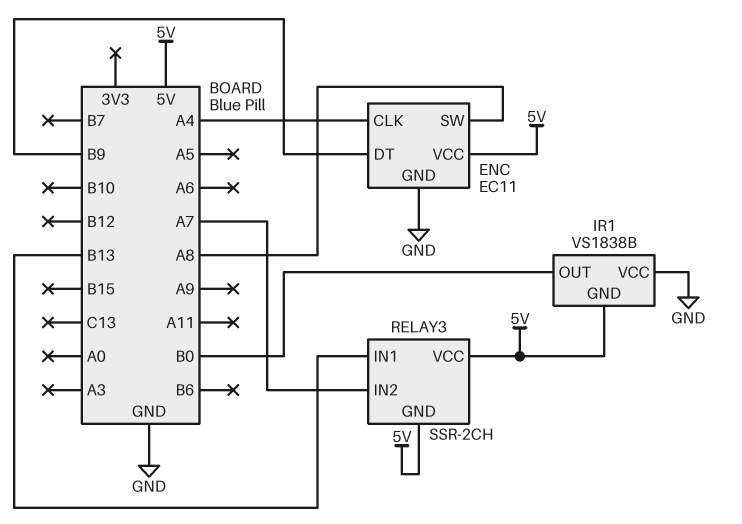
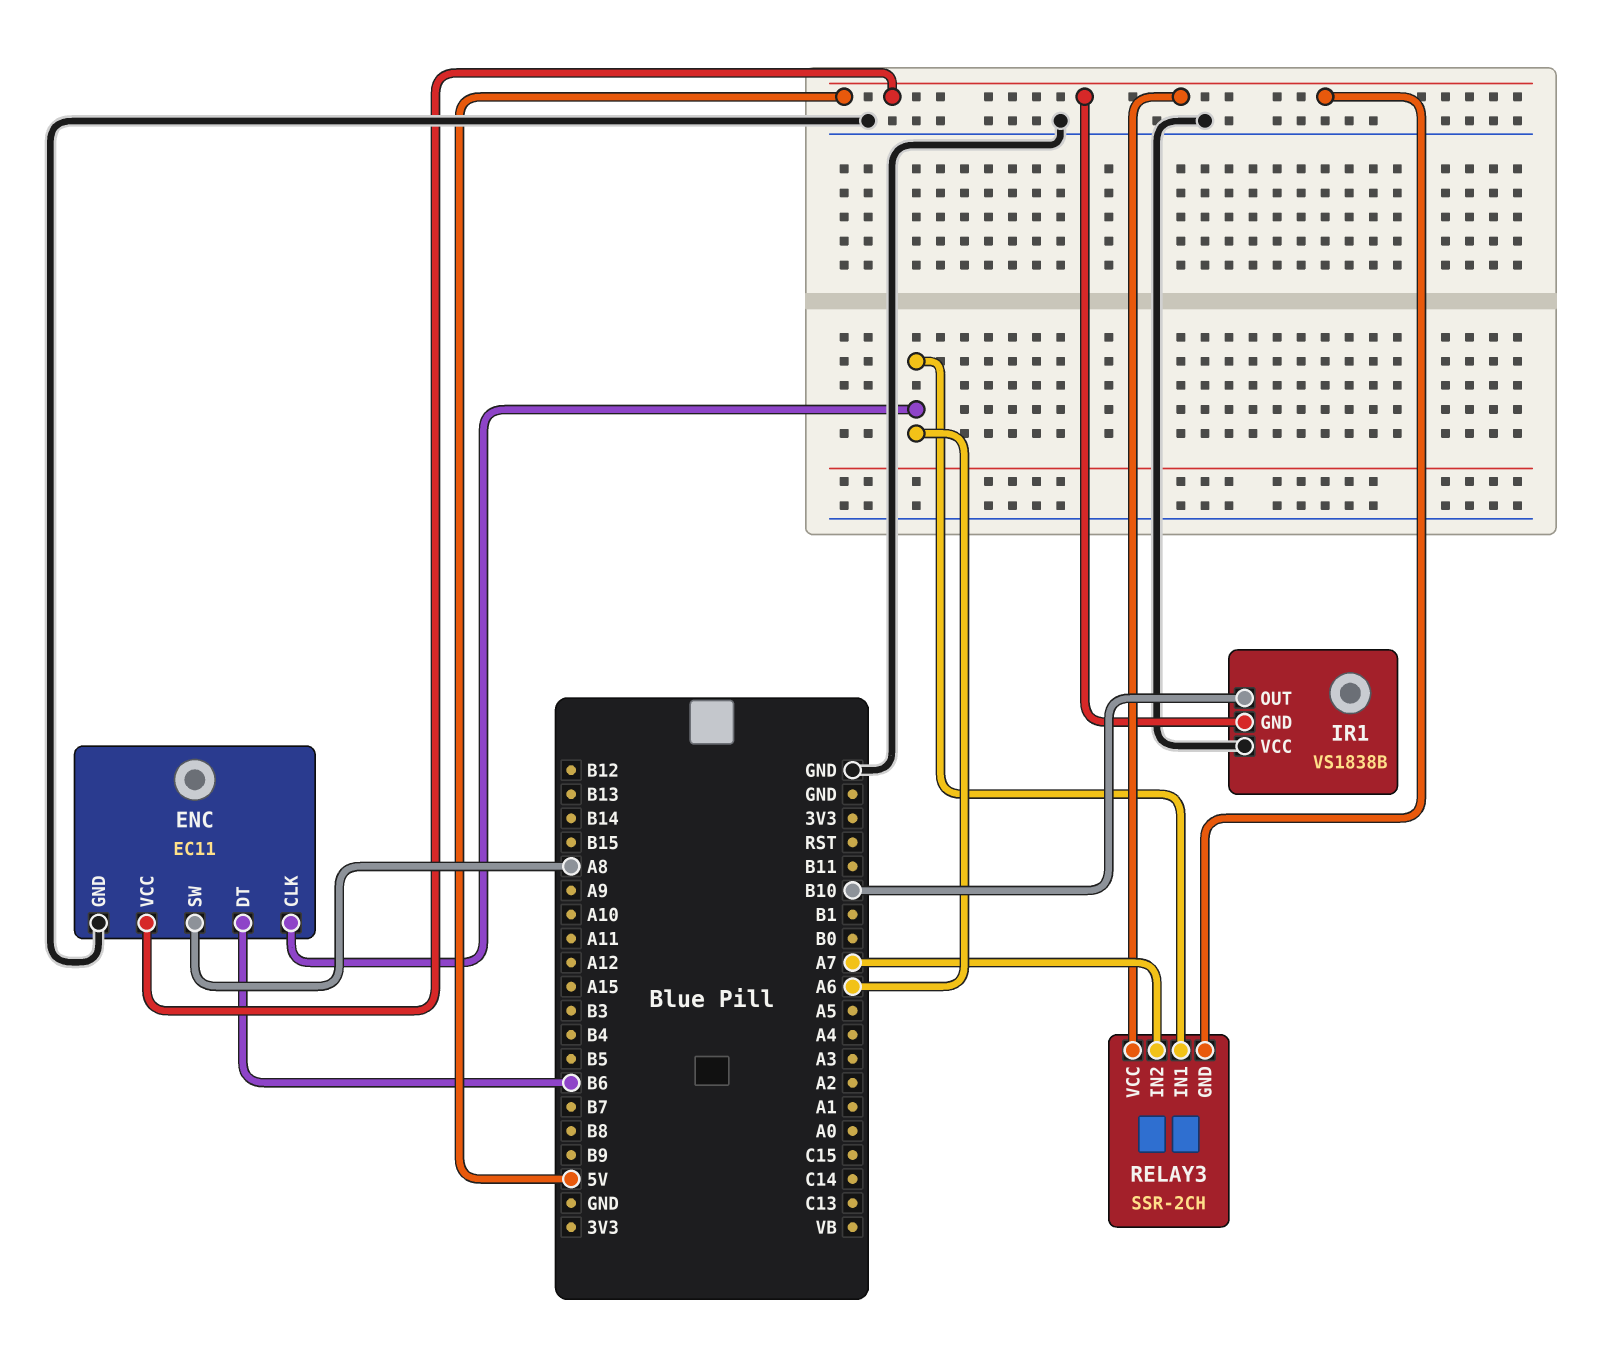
ENC pin CLK: A4 -> A6
ENC pin DT: B9 -> B6
IR1 pin OUT: B0 -> B10
RELAY3 pin IN1: B13 -> A6

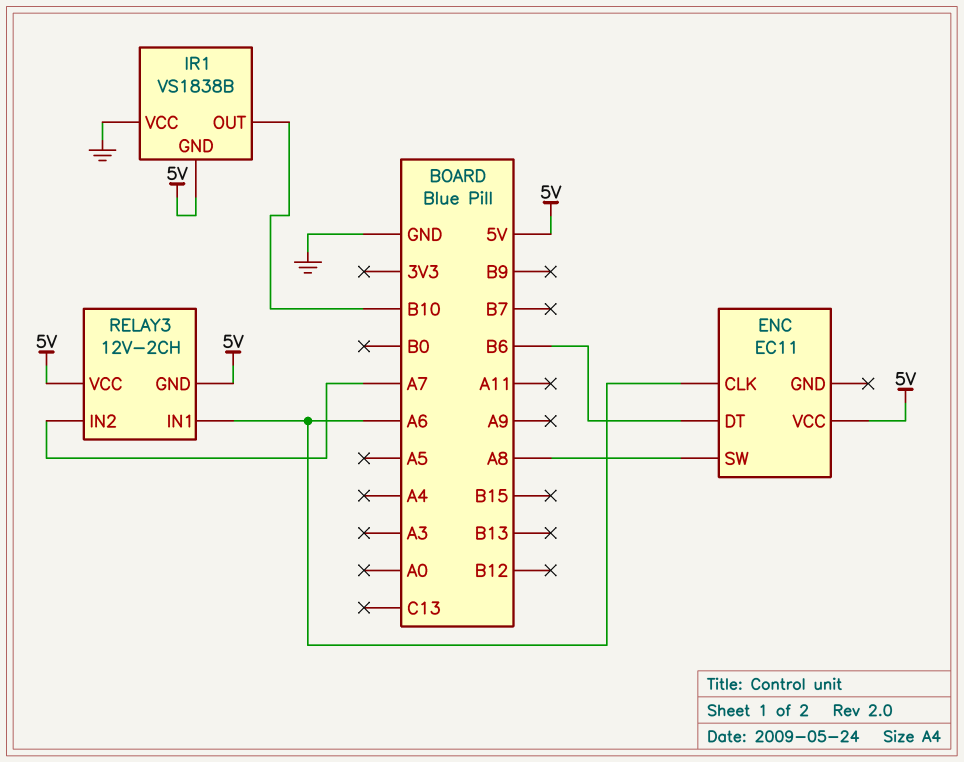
ENC pin GND: GND -> none
RELAY3: SSR-2CH -> 12V-2CH

